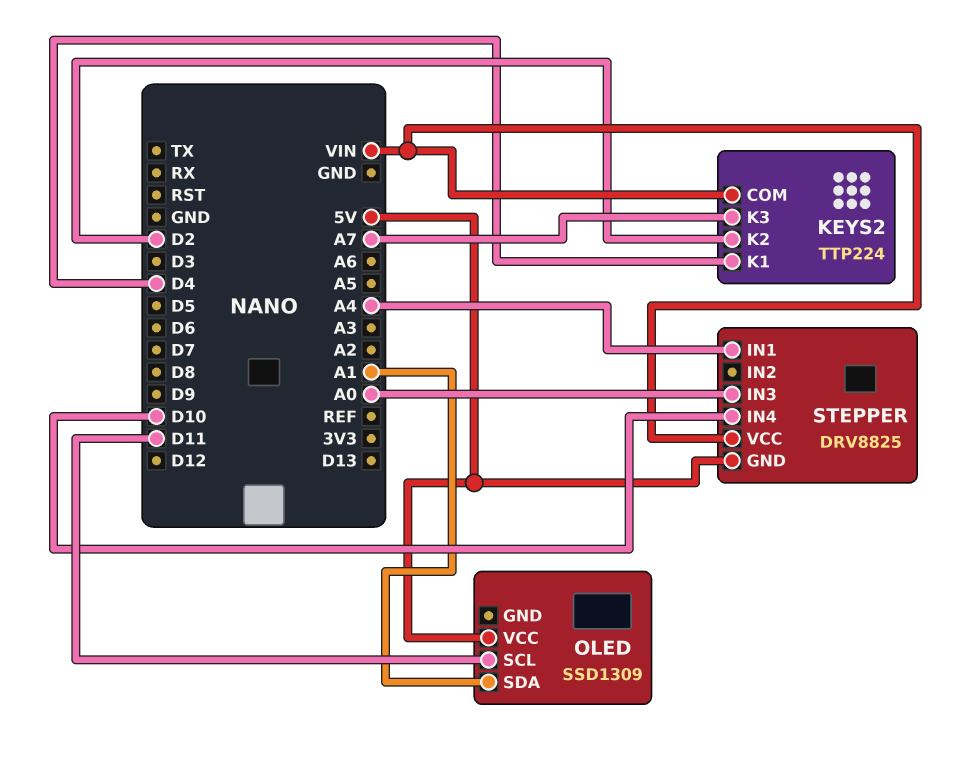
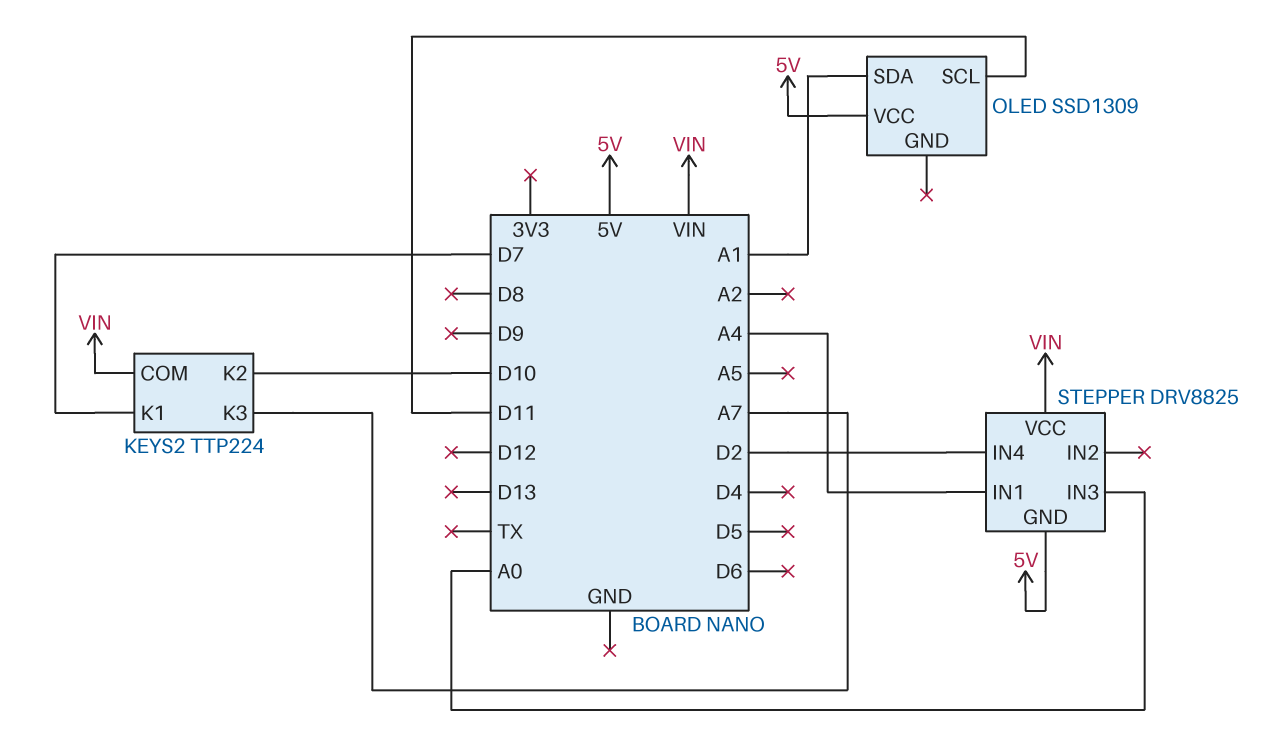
KEYS2 pin K1: D4 -> D7
KEYS2 pin K2: D2 -> D10
STEPPER pin IN4: D10 -> D2

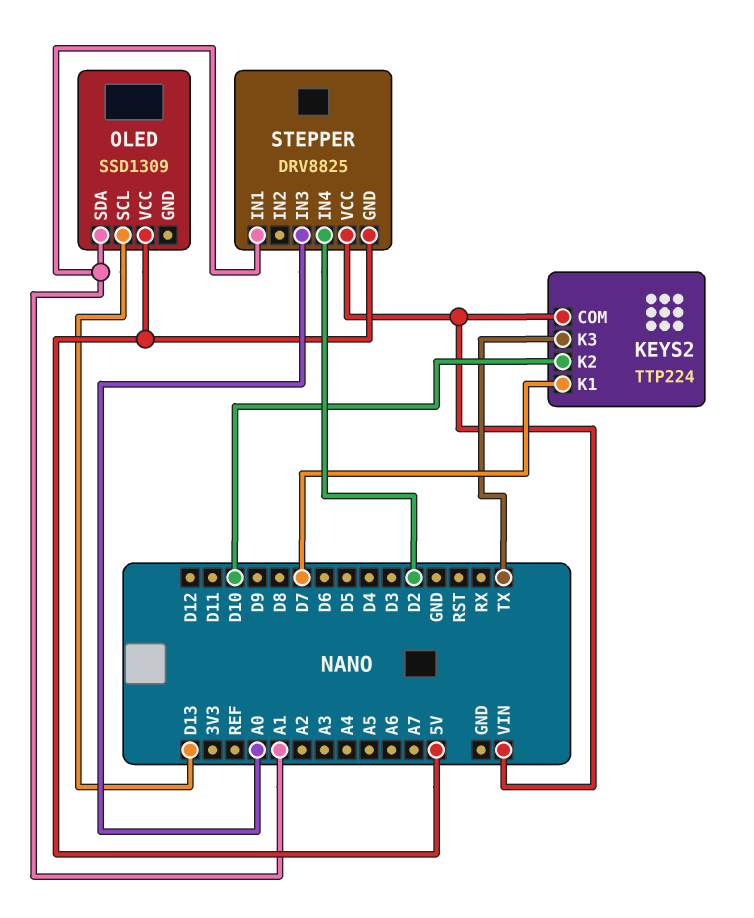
KEYS2 pin K3: A7 -> TX
OLED pin SCL: D11 -> D13
STEPPER pin IN1: A4 -> A1

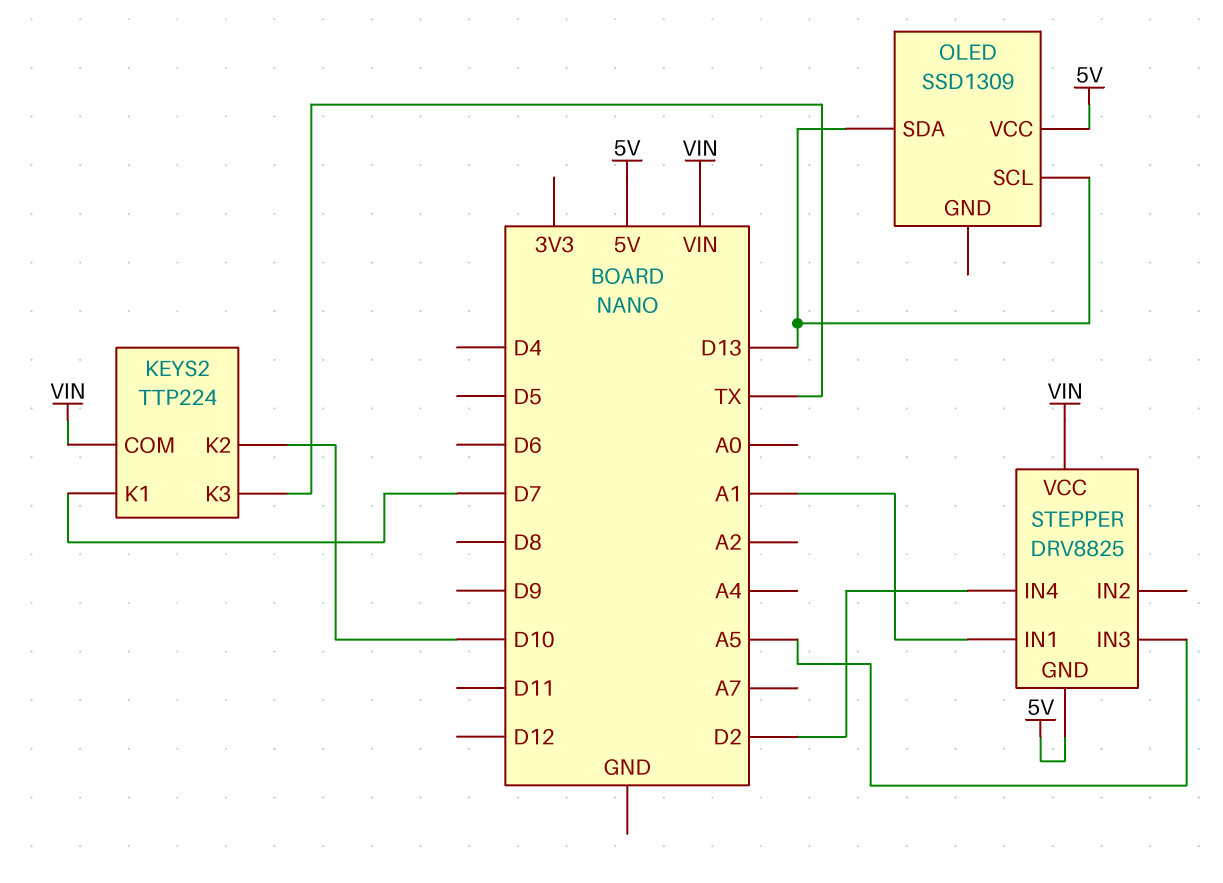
OLED pin SDA: A1 -> D13
STEPPER pin IN3: A0 -> A5

